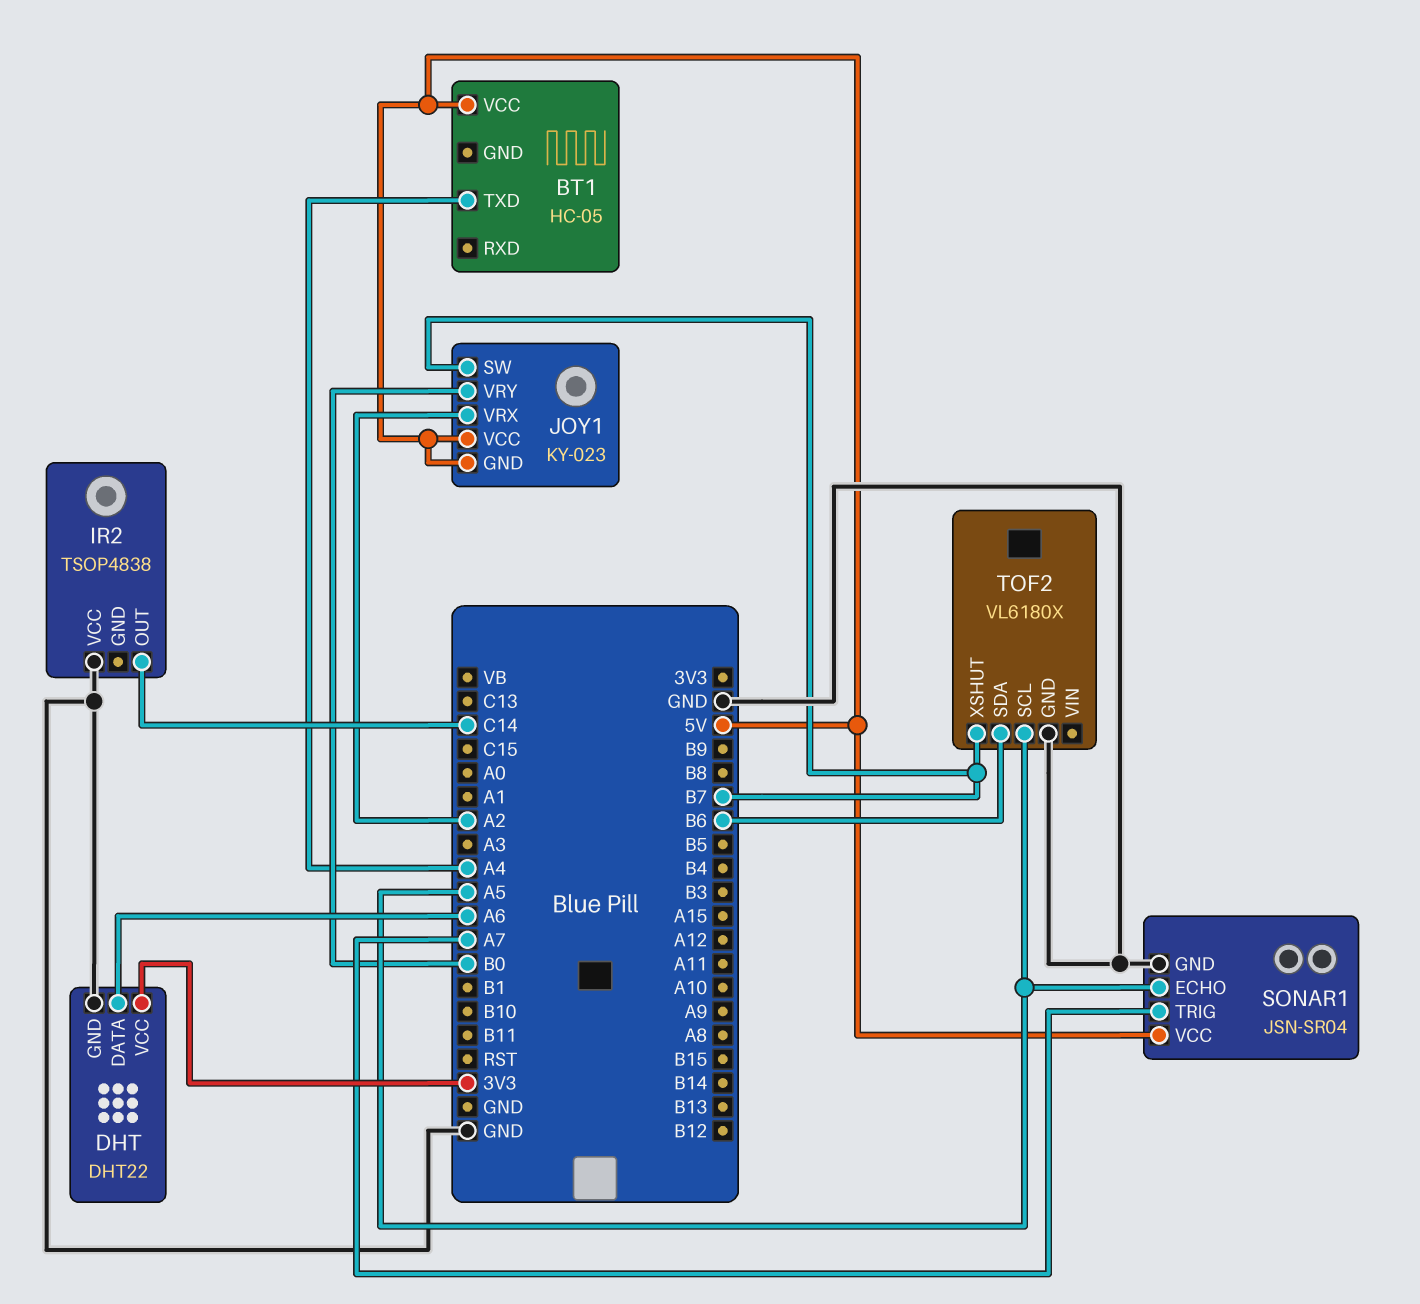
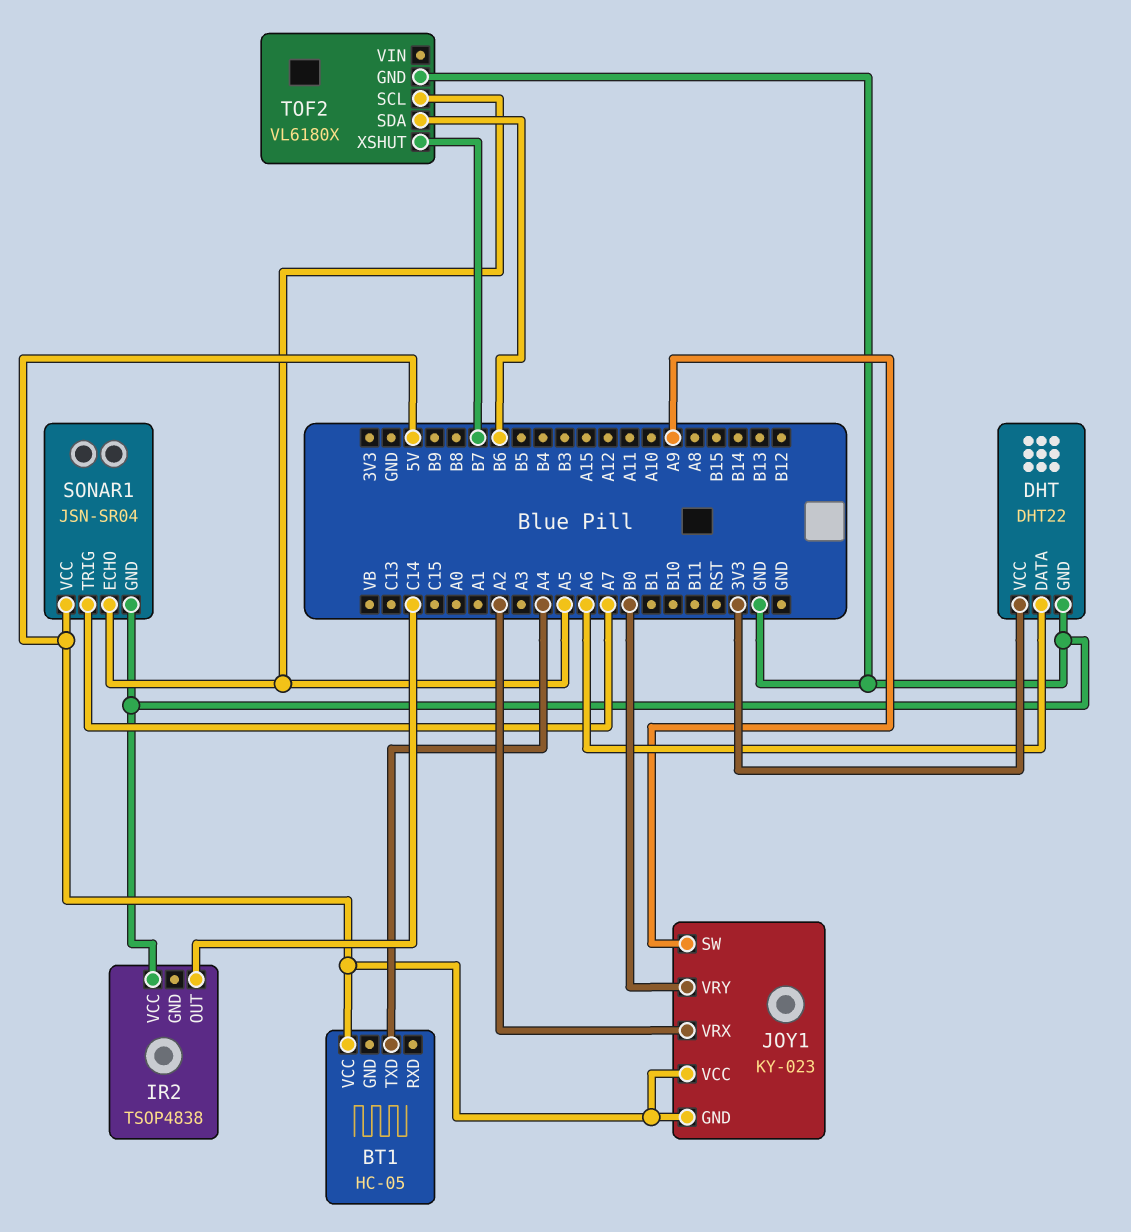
JOY1 pin SW: B7 -> A9

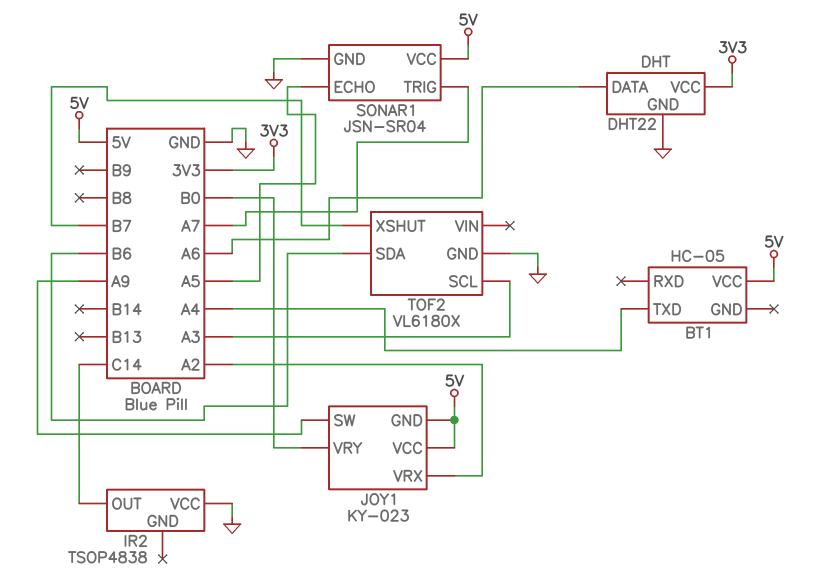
TOF2 pin SCL: A5 -> A3

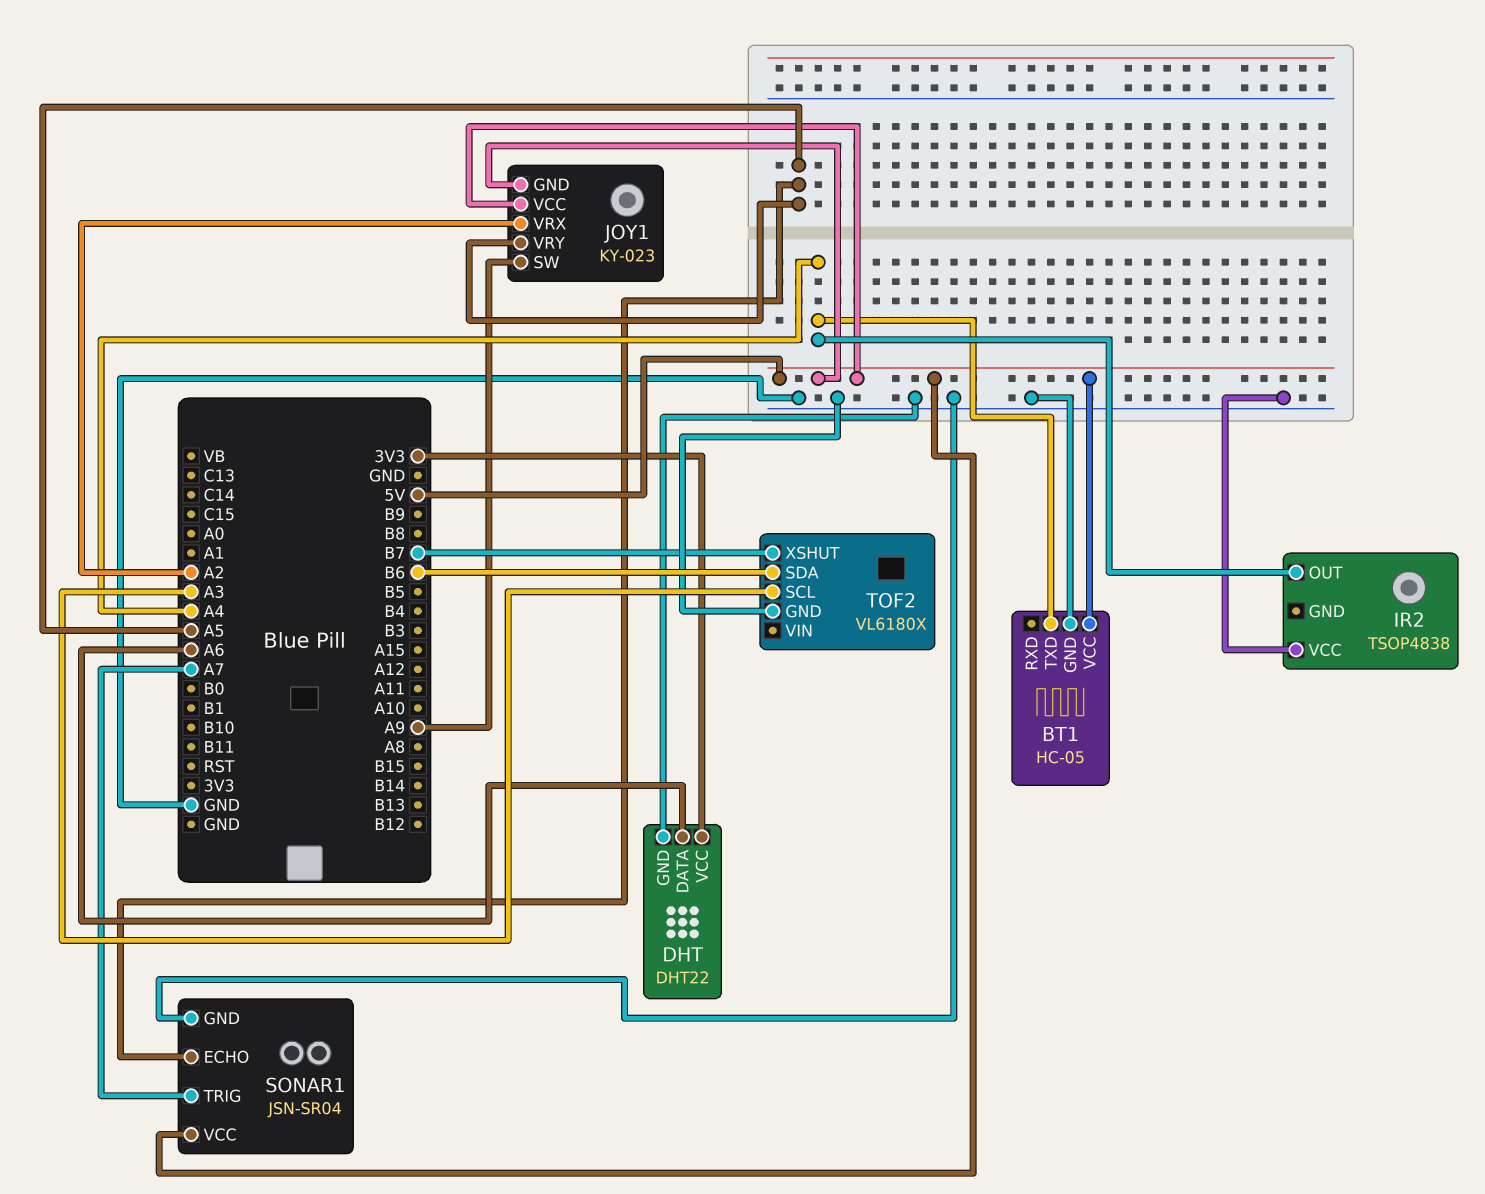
BT1 pin GND: none -> GND
IR2 pin OUT: C14 -> A4
JOY1 pin VRY: B0 -> A5

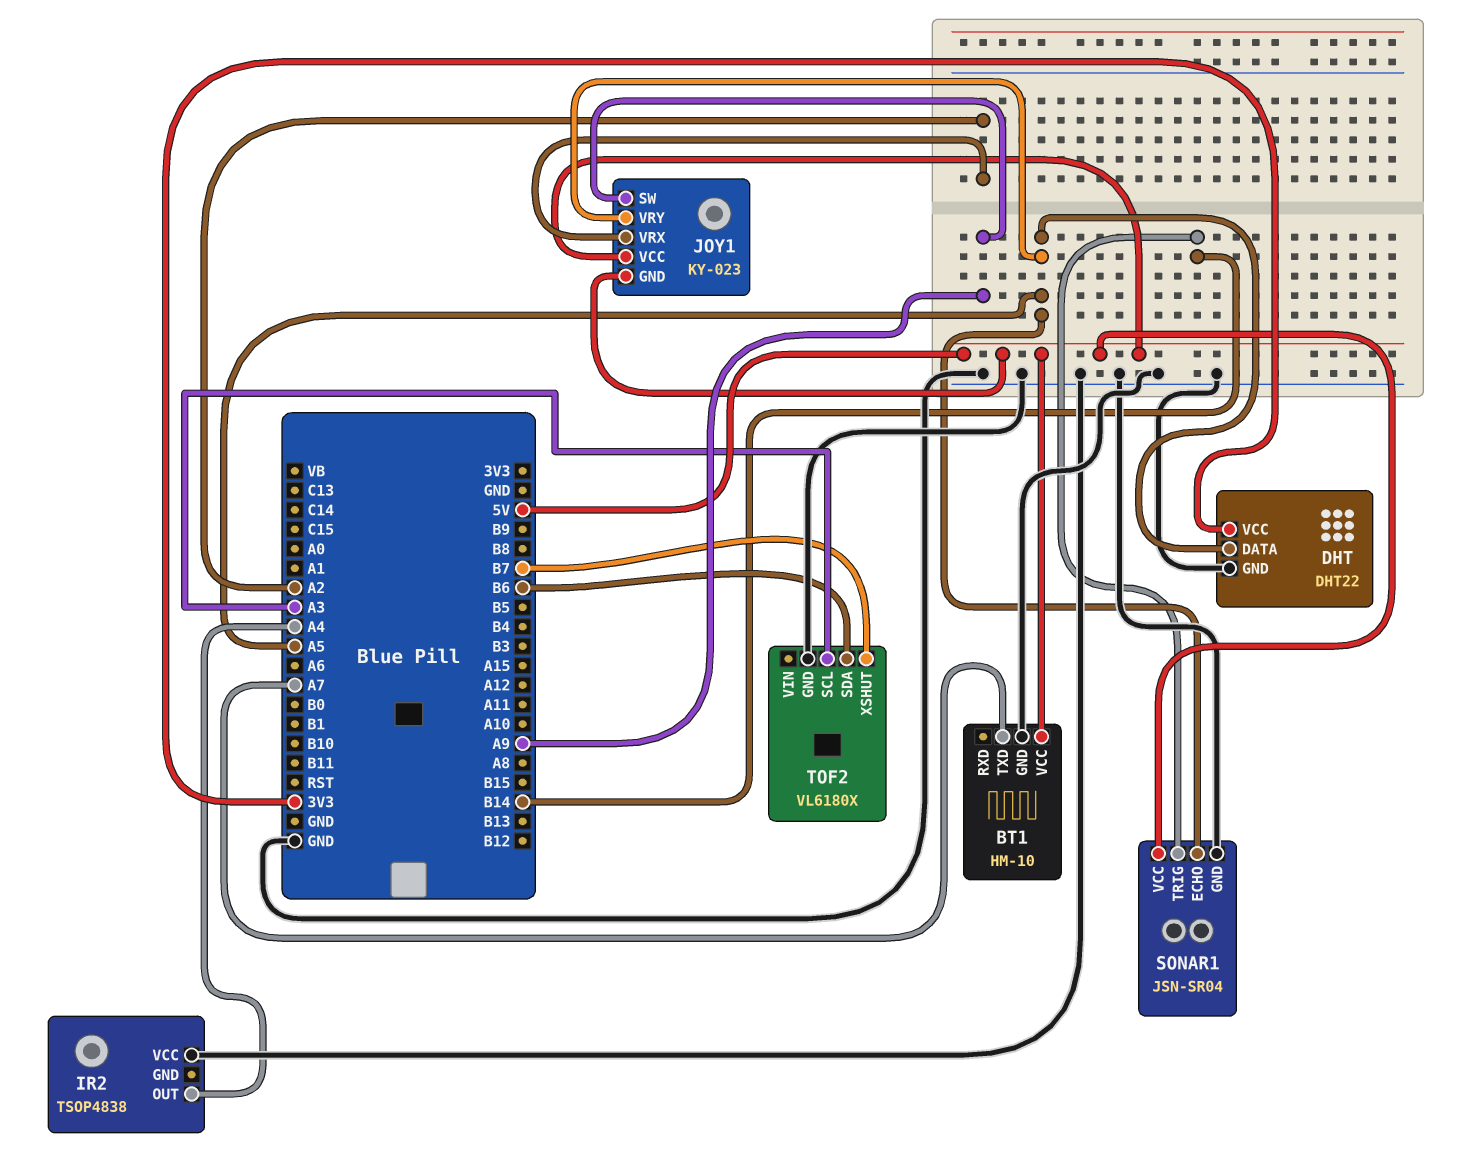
BT1: HC-05 -> HM-10
BT1 pin TXD: A4 -> A7
DHT pin DATA: A6 -> A5
SONAR1 pin TRIG: A7 -> B14

